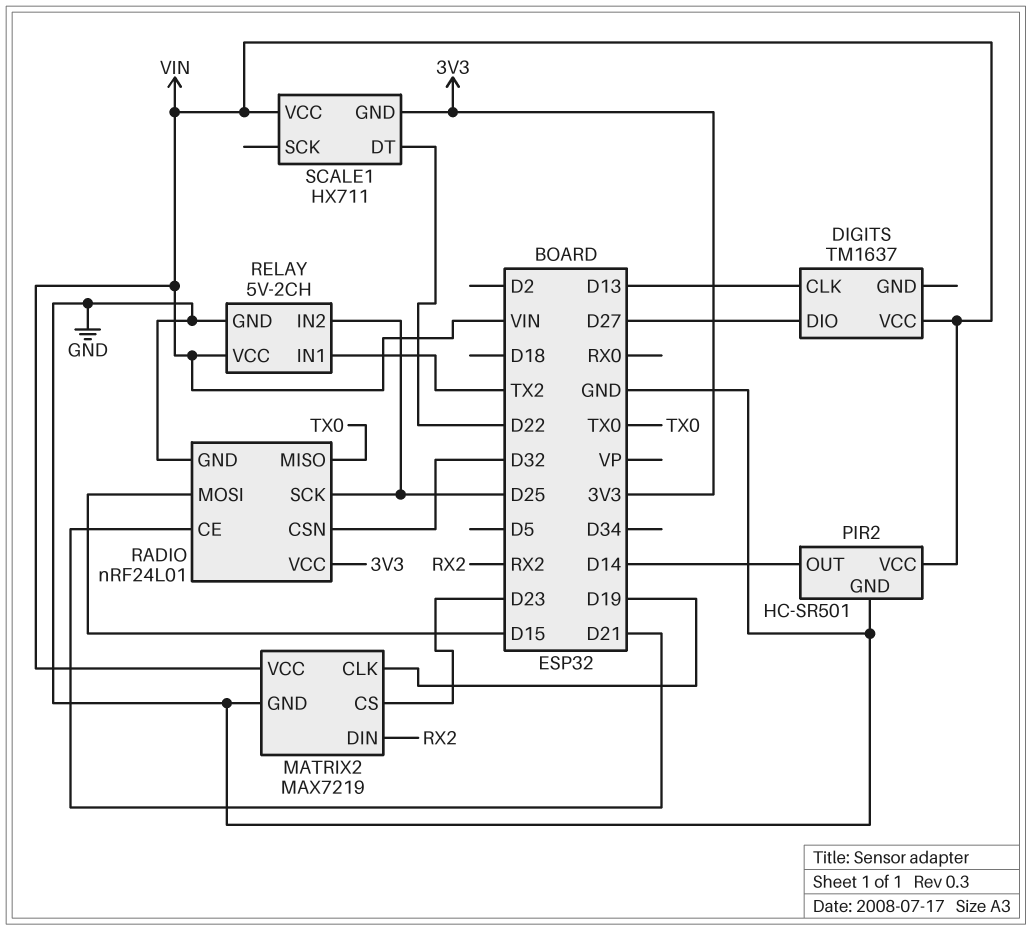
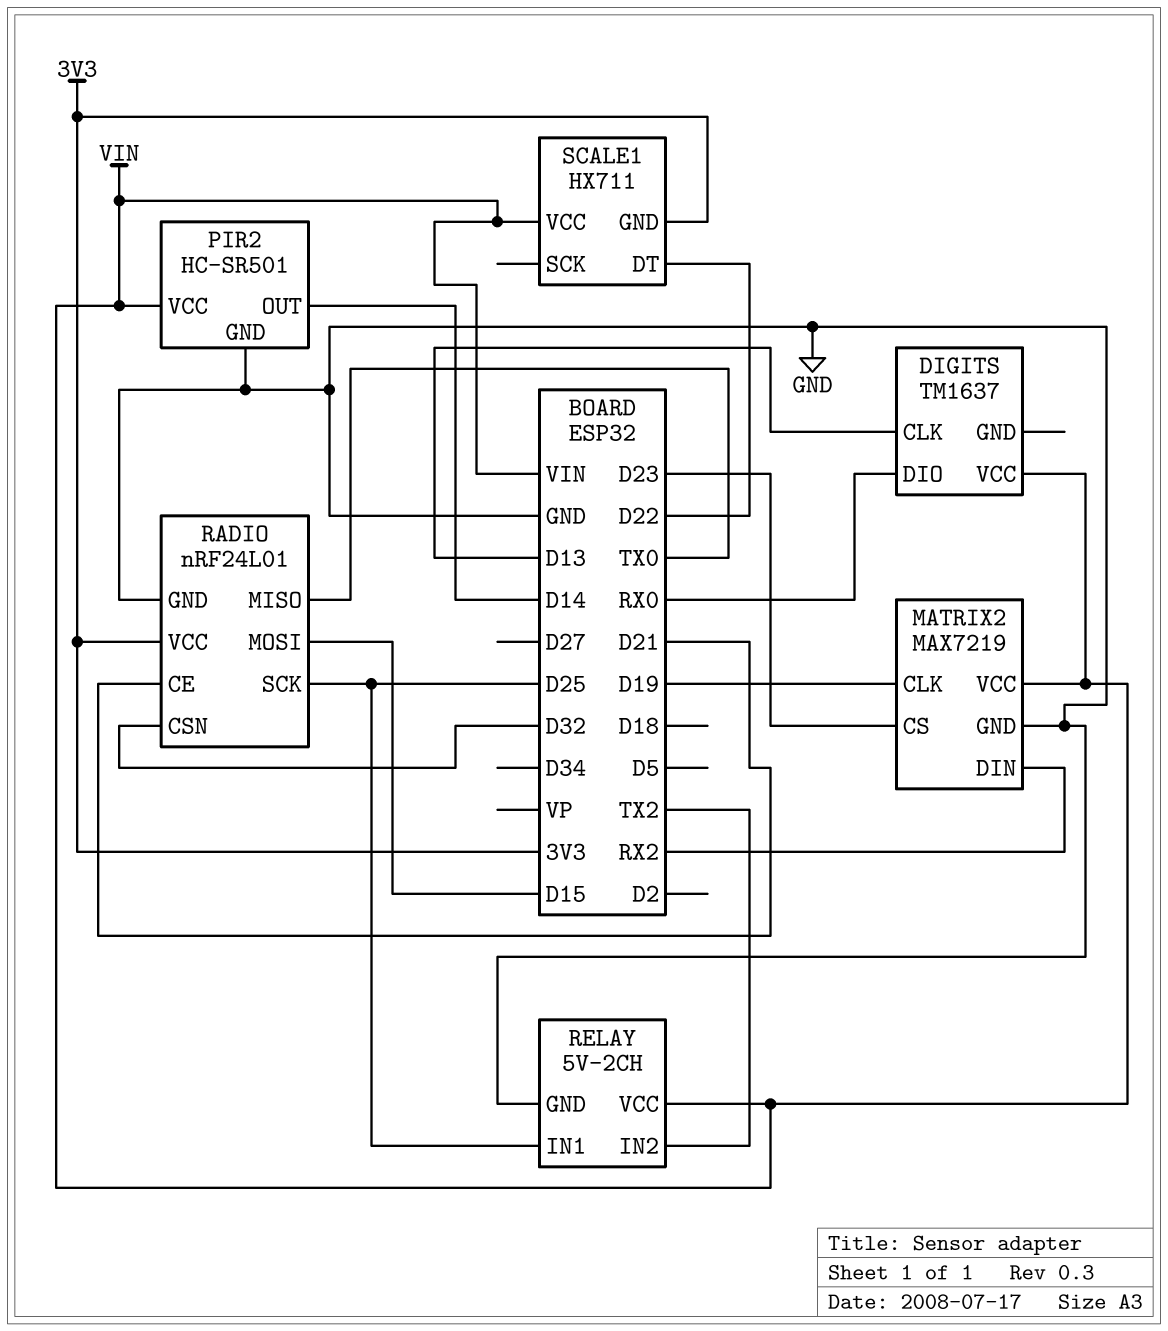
DIGITS pin DIO: D27 -> RX0
RELAY pin IN1: TX2 -> D25
RELAY pin IN2: D25 -> TX2

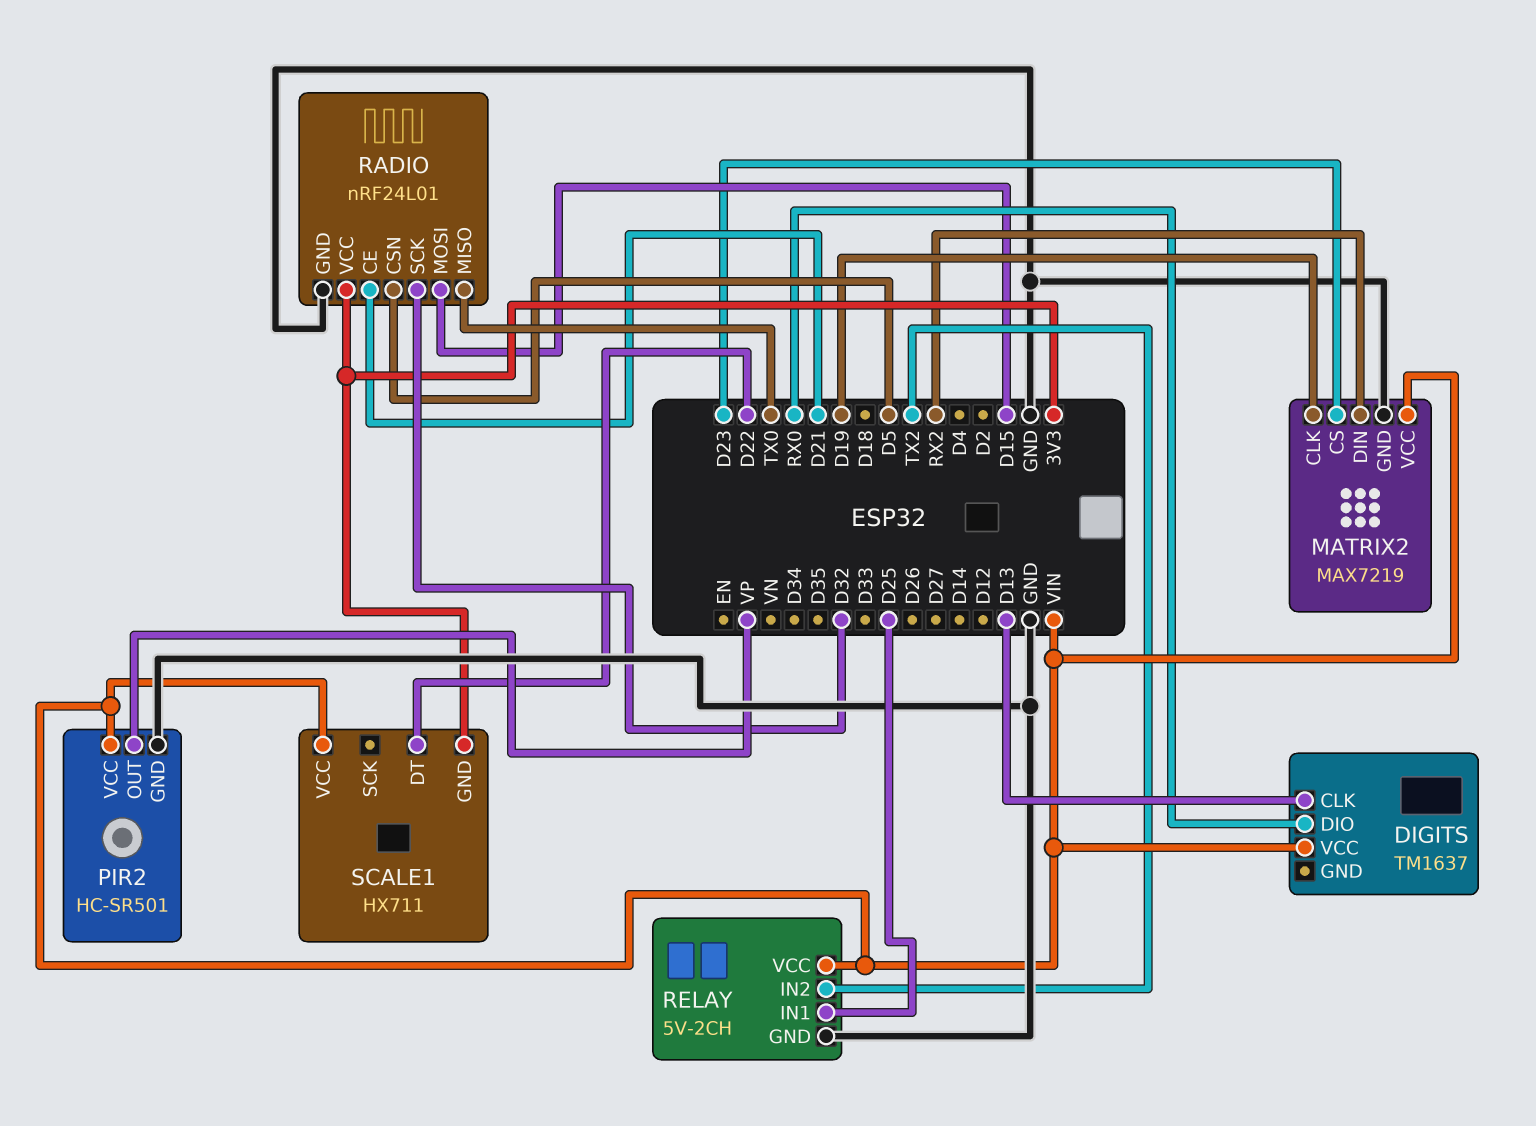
PIR2 pin OUT: D14 -> VP
RADIO pin CSN: D32 -> D5
RADIO pin SCK: D25 -> D32

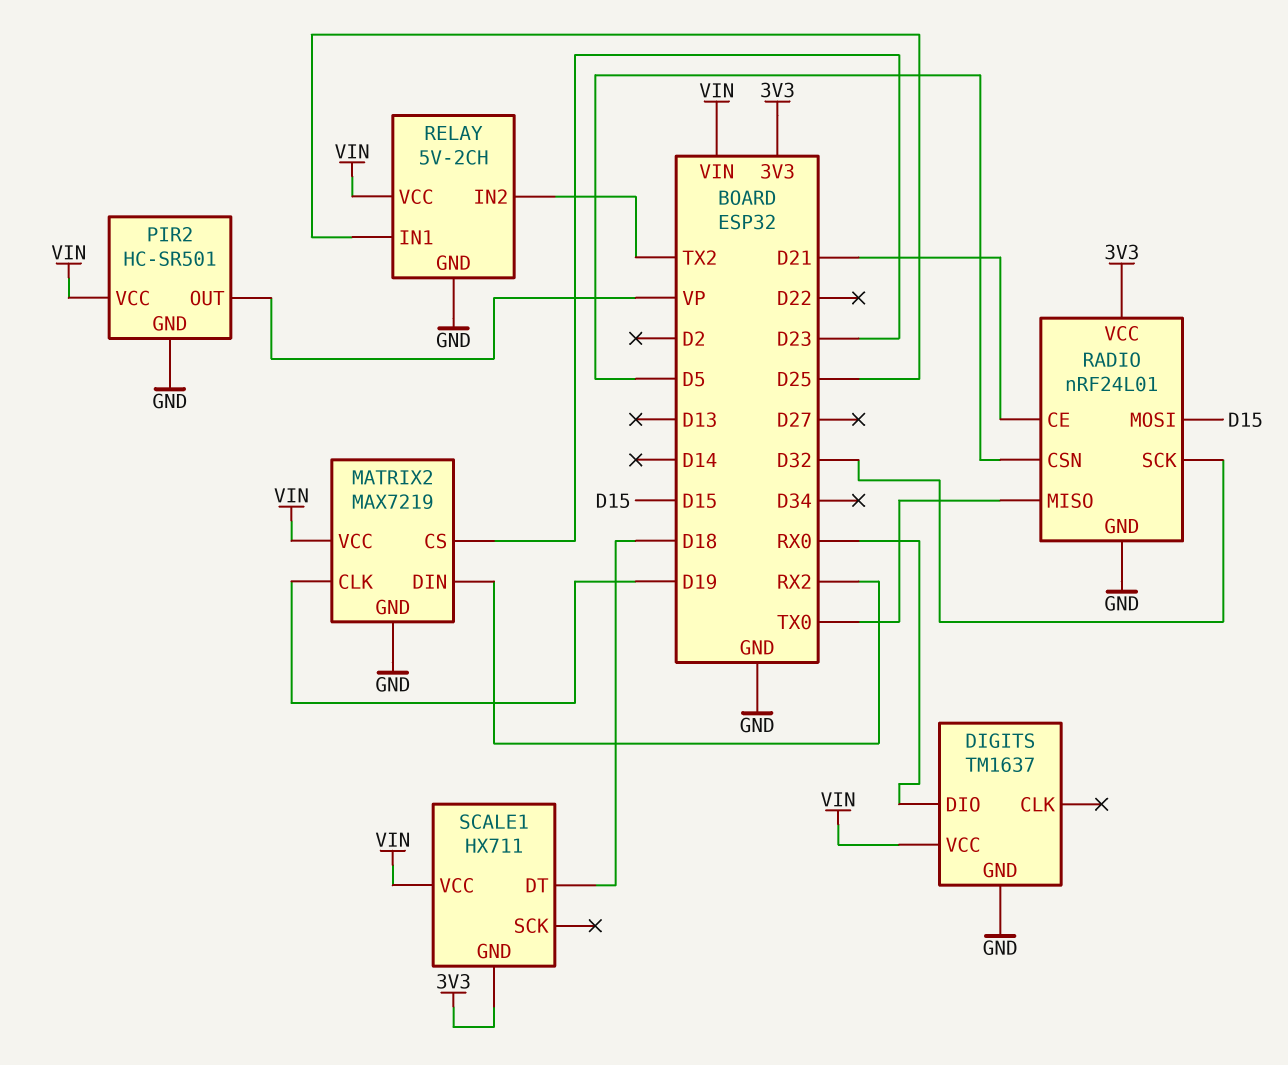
DIGITS pin CLK: D13 -> none
DIGITS pin GND: none -> GND
SCALE1 pin DT: D22 -> D18

